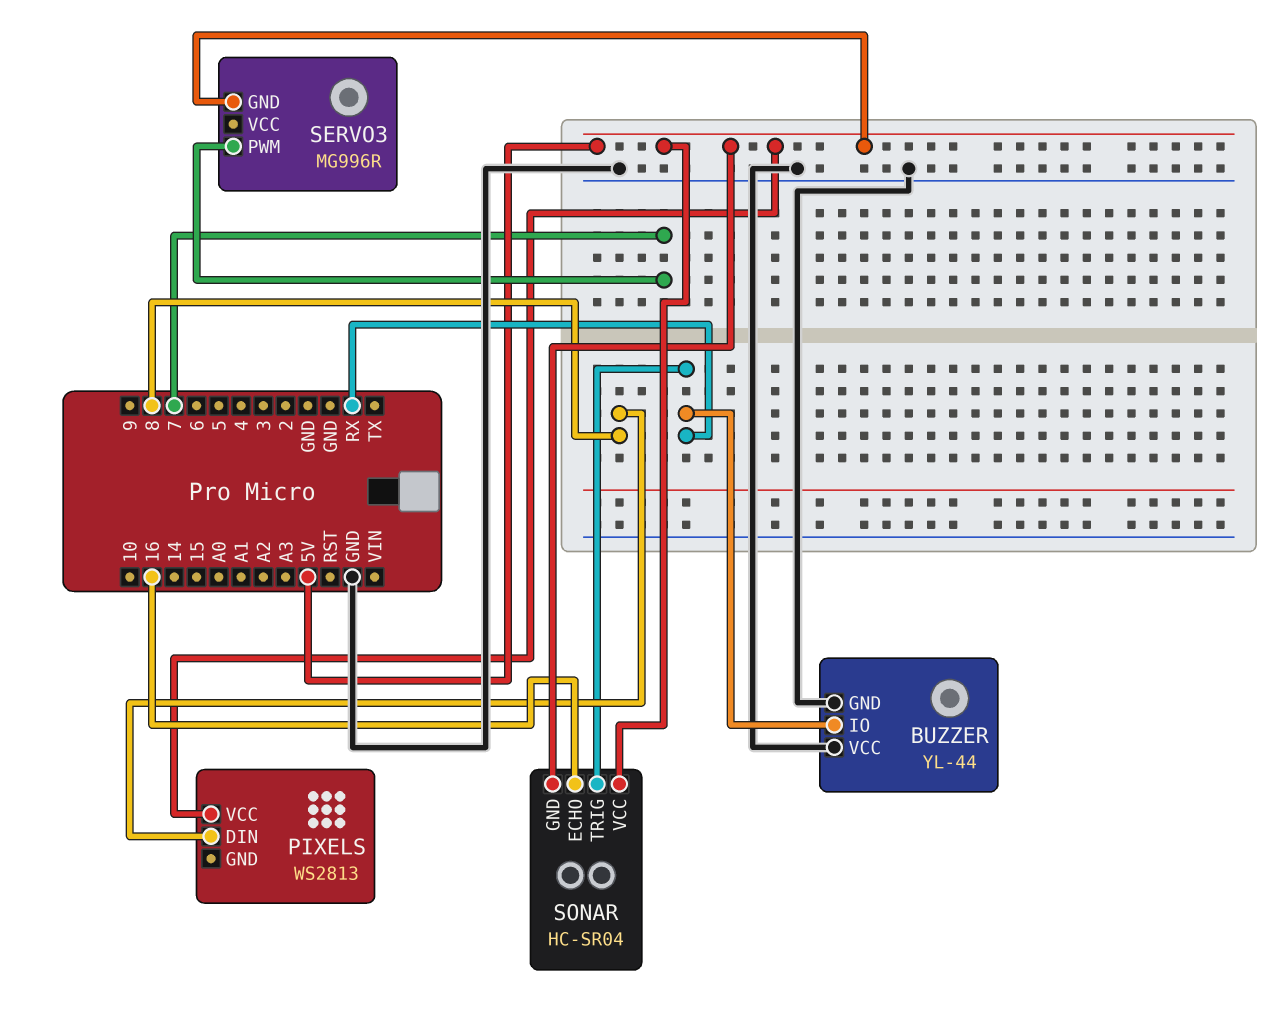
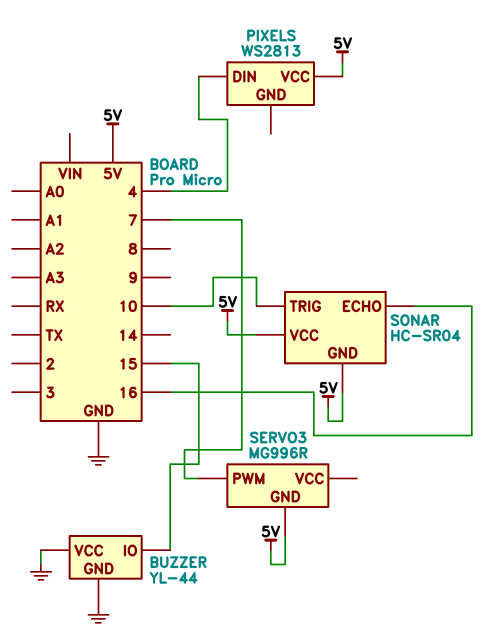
BUZZER pin IO: RX -> 15
PIXELS pin DIN: 8 -> 4
SONAR pin TRIG: RX -> 10

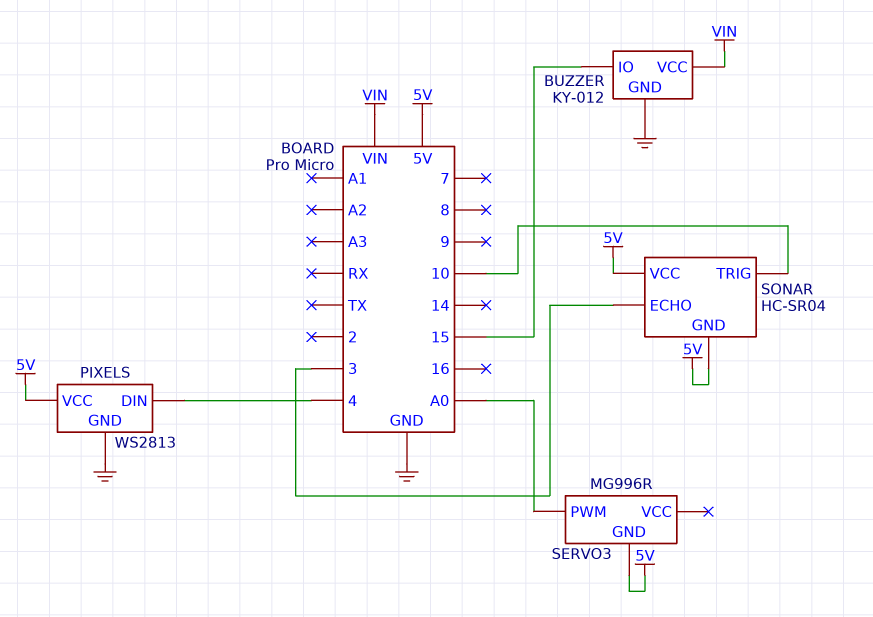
BUZZER: YL-44 -> KY-012
BUZZER pin VCC: GND -> VIN
PIXELS pin GND: none -> GND
SERVO3 pin PWM: 7 -> A0
SONAR pin ECHO: 16 -> 3

